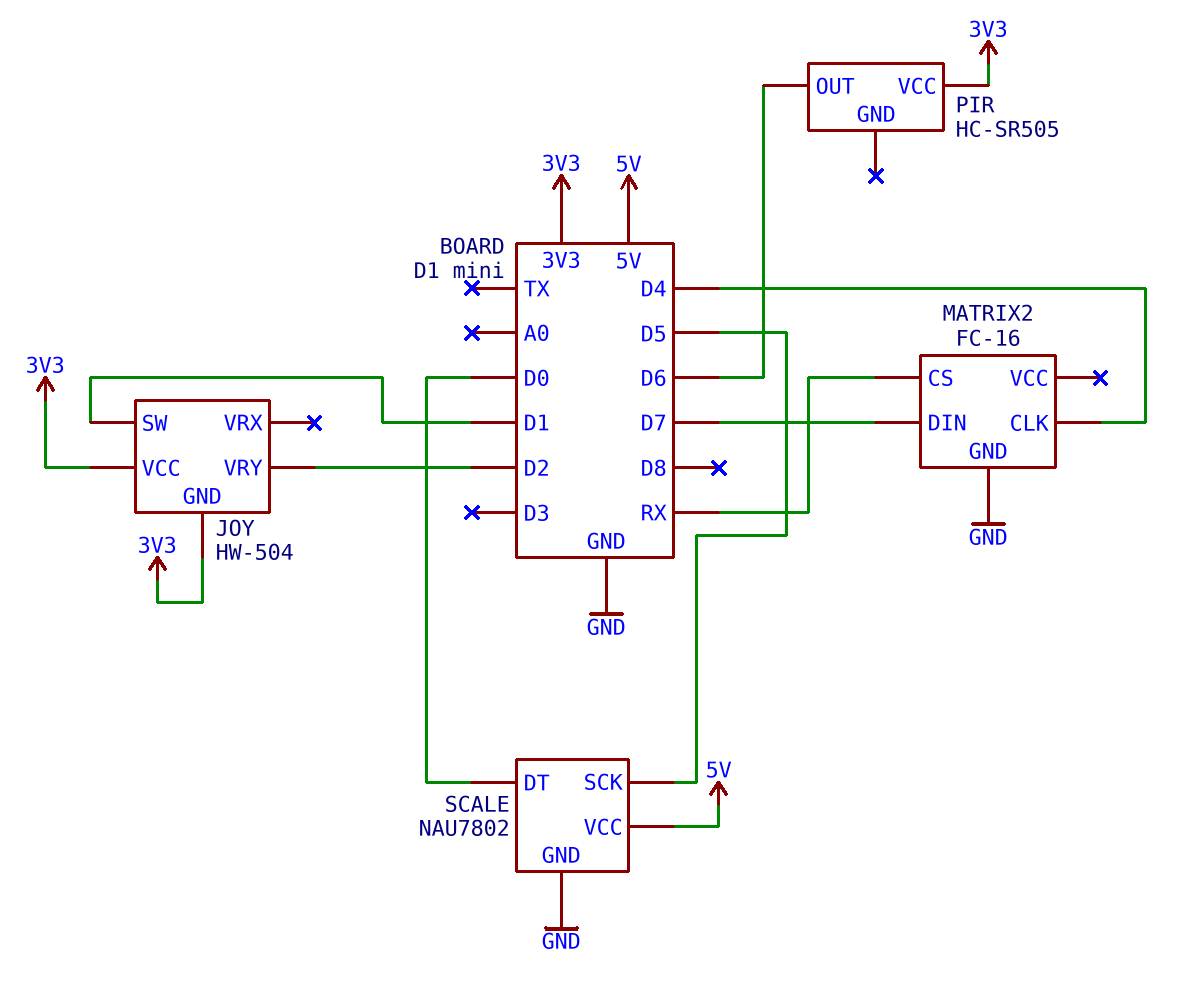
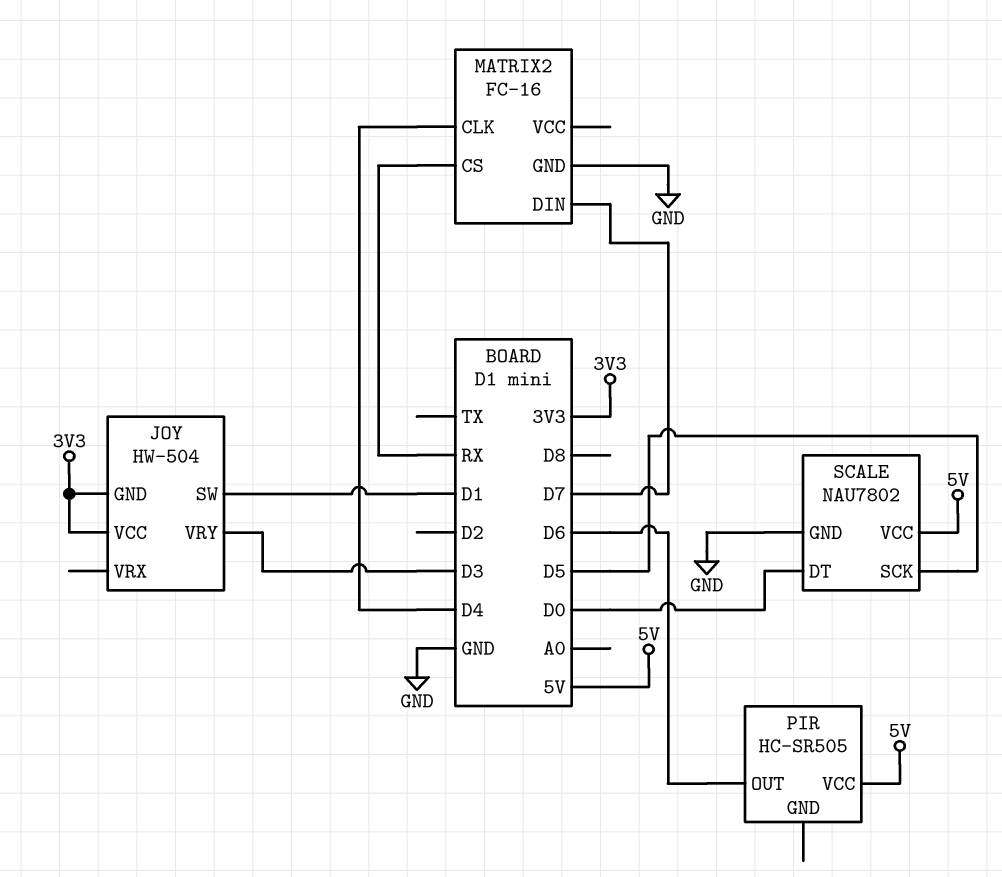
JOY pin VRY: D2 -> D3
PIR pin VCC: 3V3 -> 5V

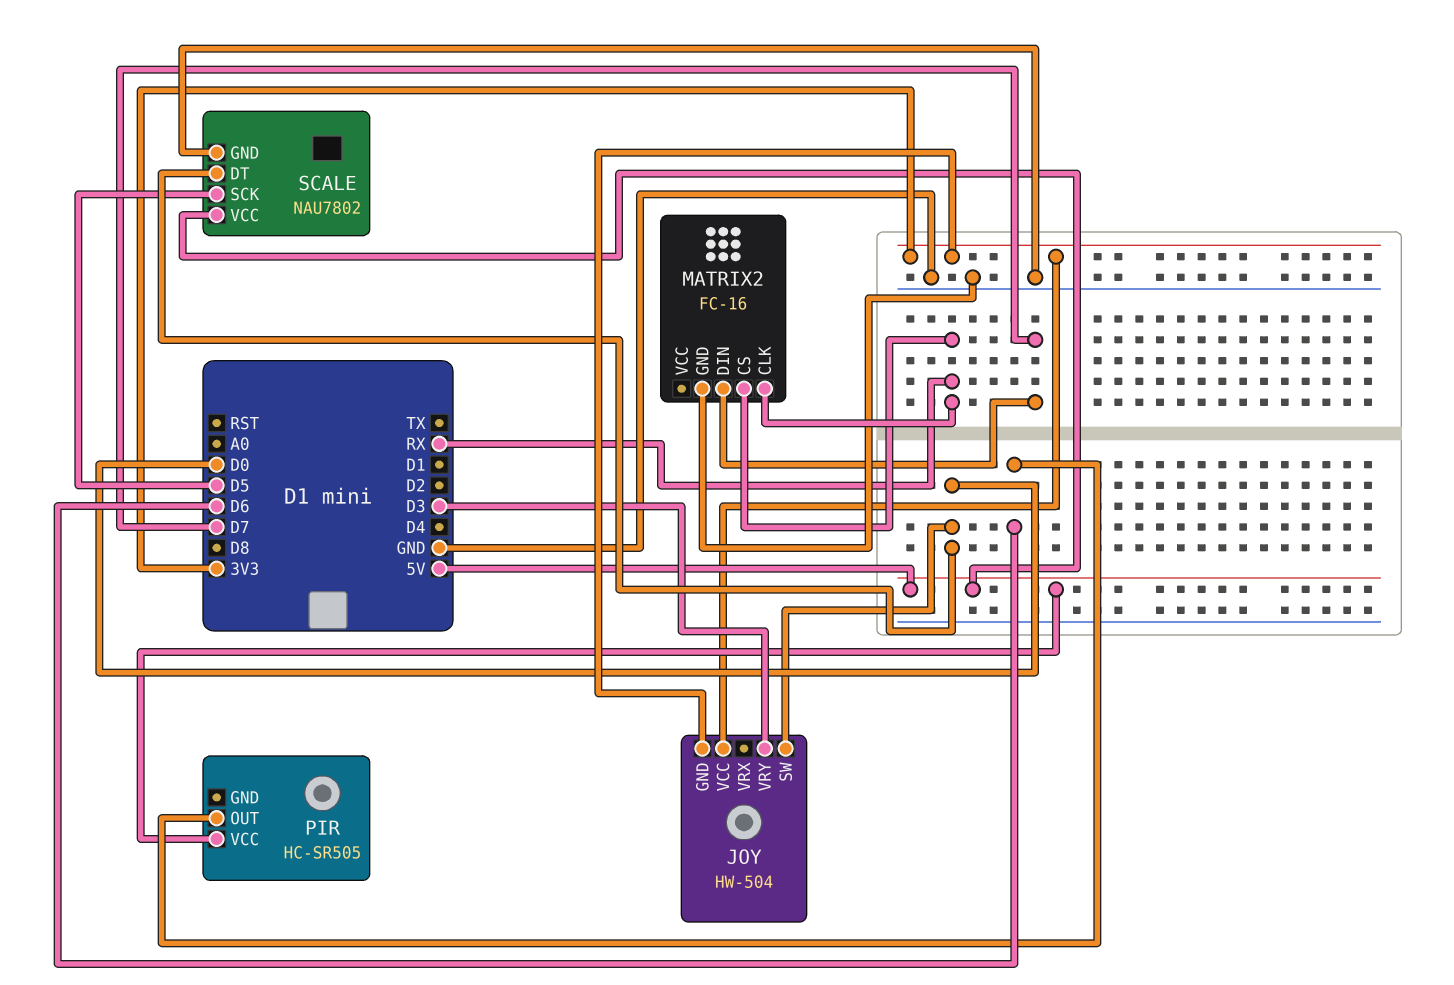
JOY pin SW: D1 -> D0
MATRIX2 pin CLK: D4 -> RX

